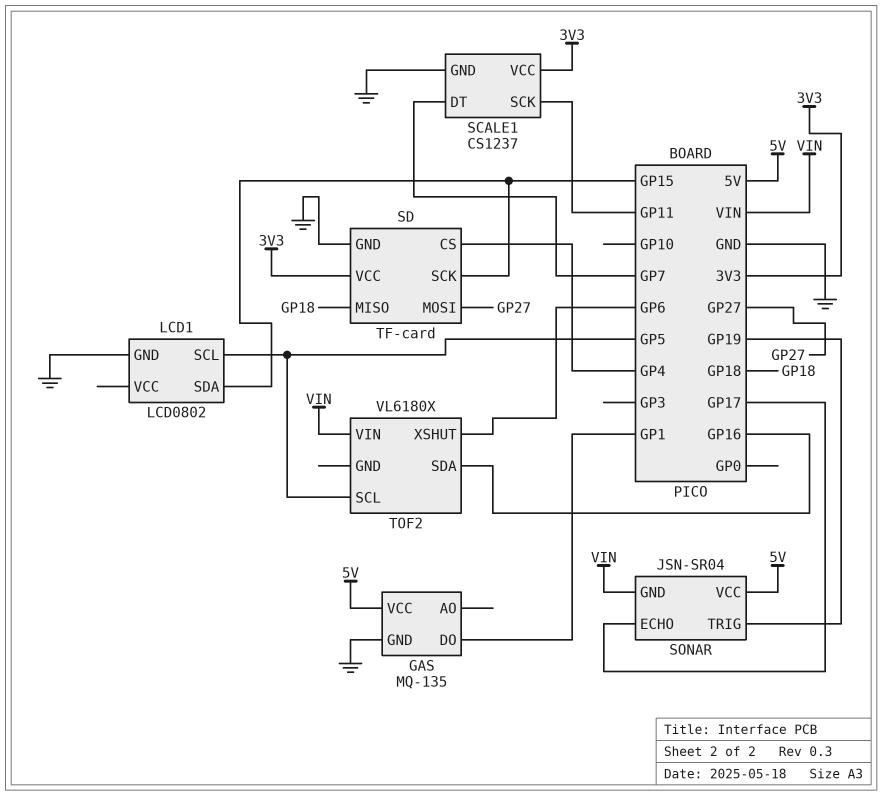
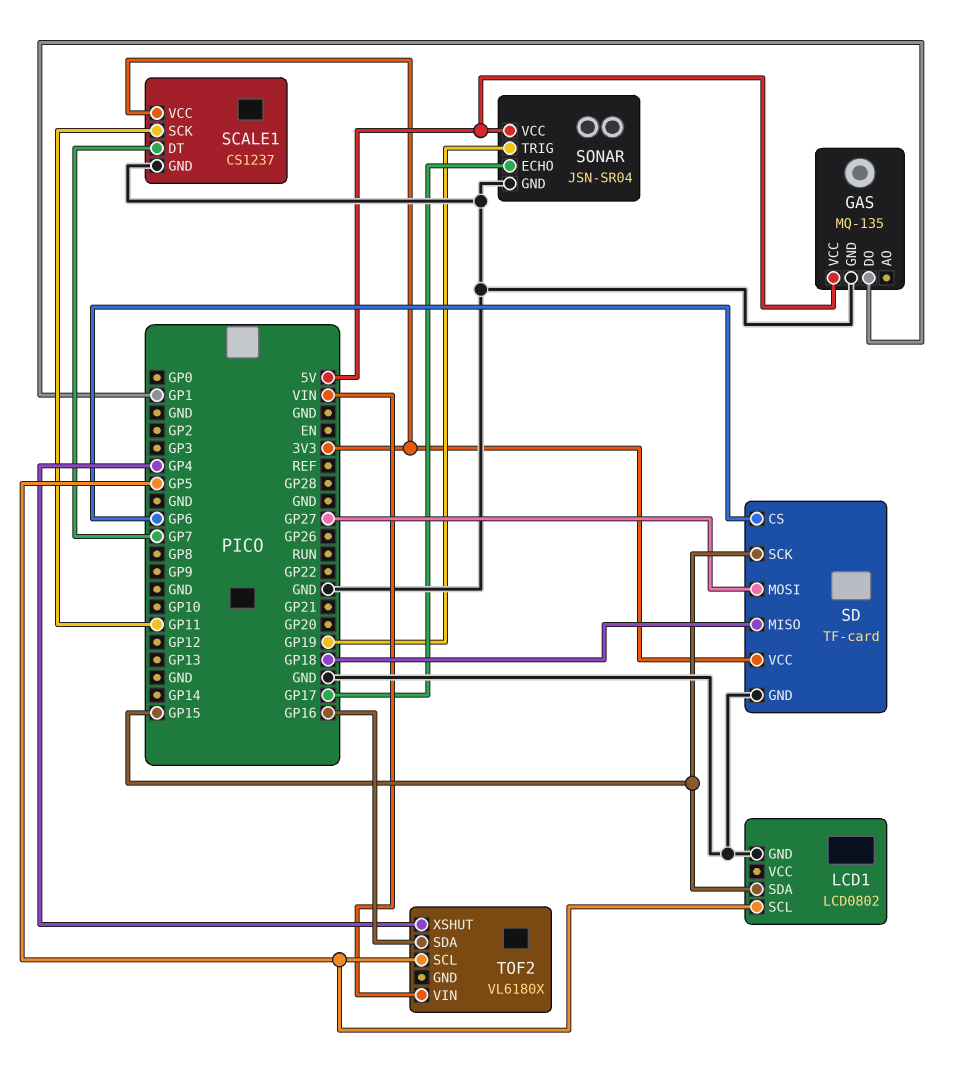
SD pin CS: GP4 -> GP6
SONAR pin GND: VIN -> GND
TOF2 pin XSHUT: GP6 -> GP4

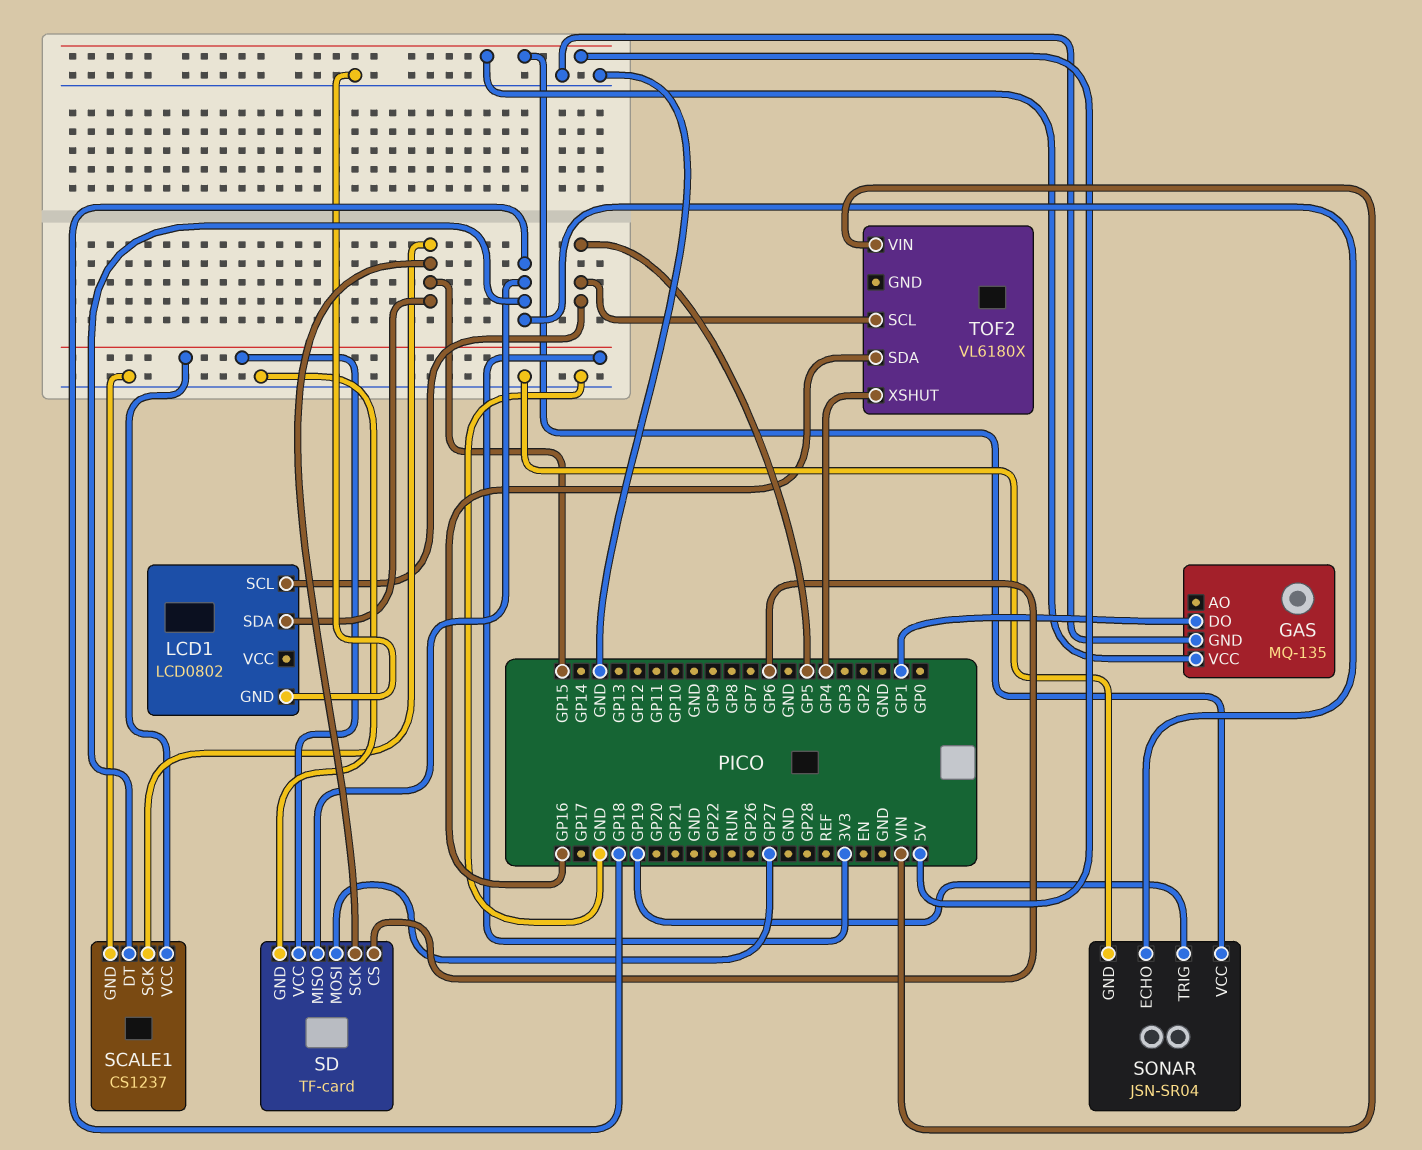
SCALE1 pin DT: GP7 -> GP18
SCALE1 pin SCK: GP11 -> GP15
SONAR pin ECHO: GP17 -> GP18

